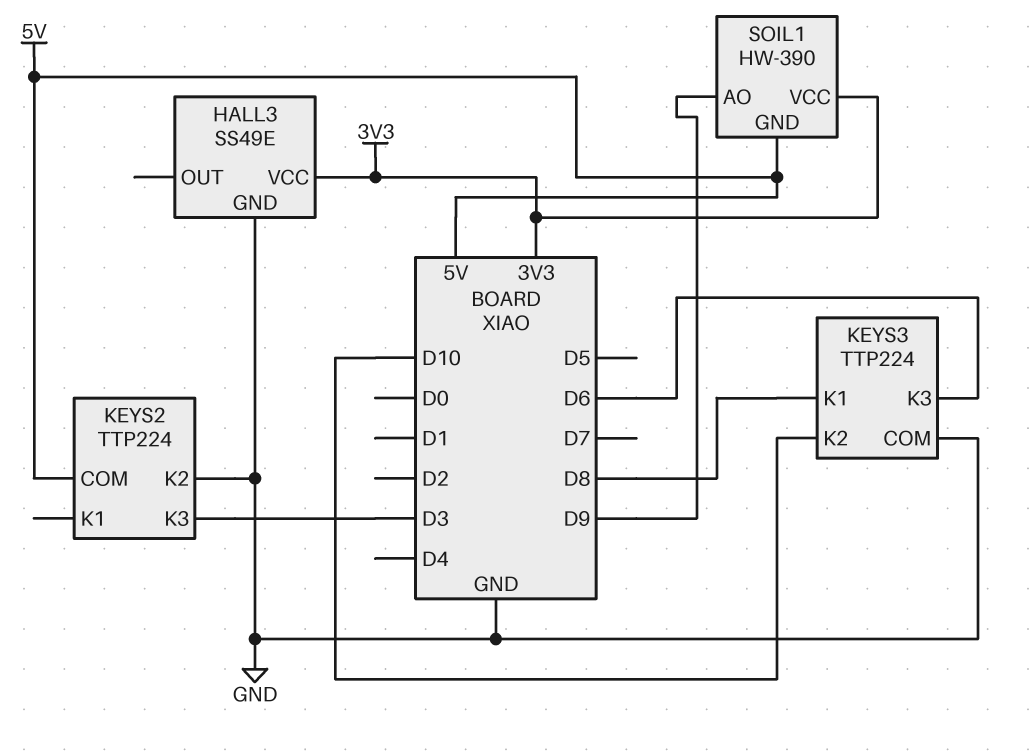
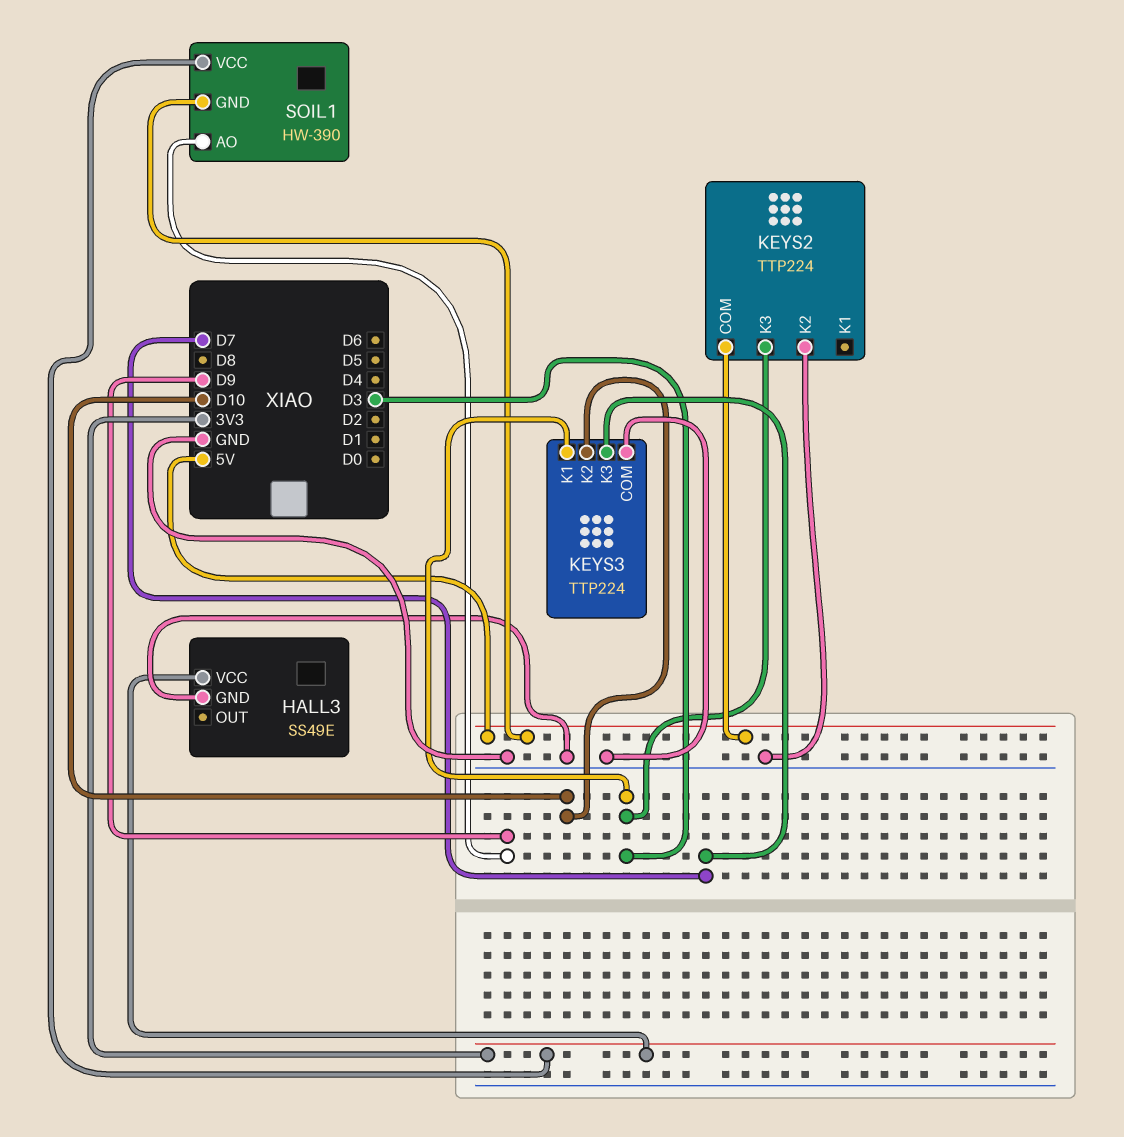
KEYS3 pin K1: D8 -> D3
KEYS3 pin K3: D6 -> D7

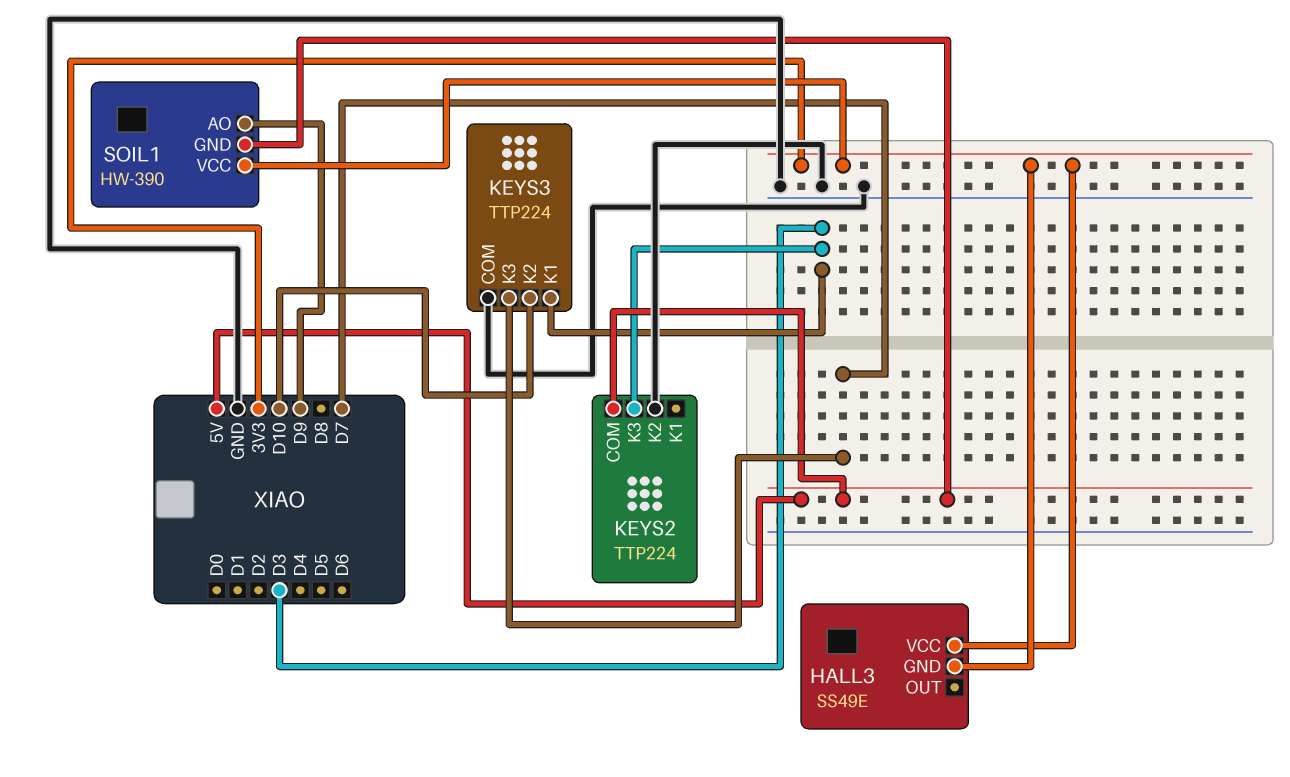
HALL3 pin GND: GND -> 3V3

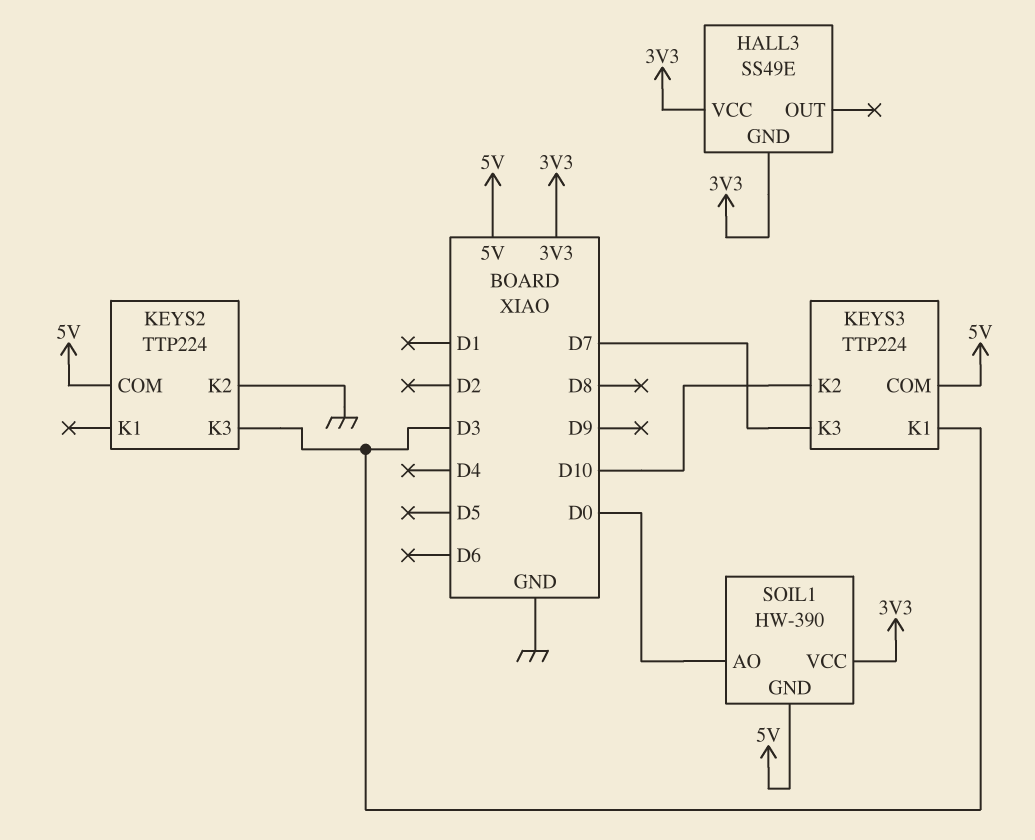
KEYS3 pin COM: GND -> 5V
SOIL1 pin AO: D9 -> D0

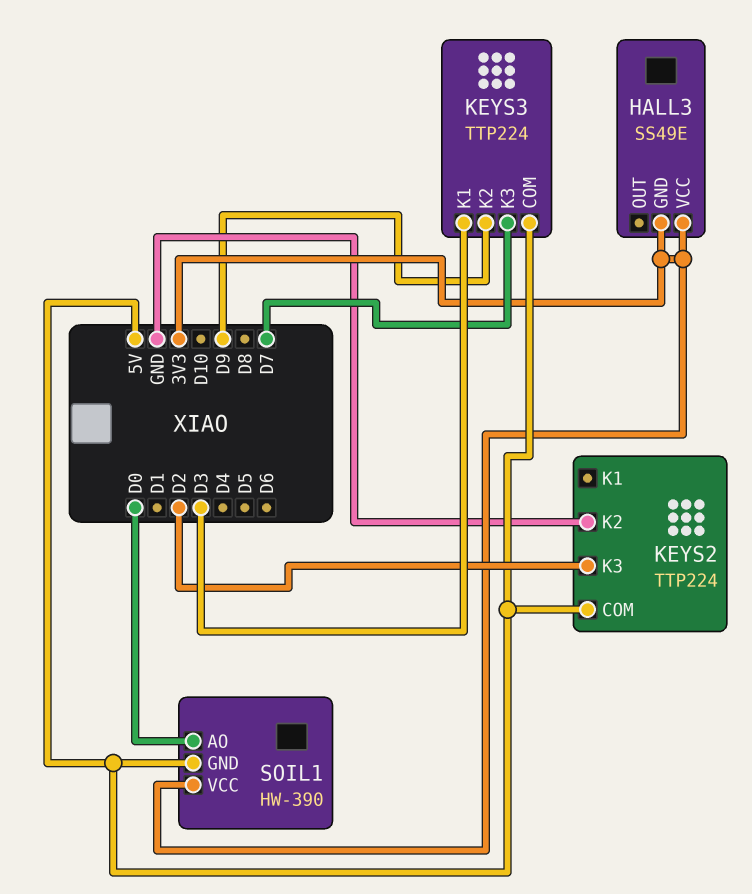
KEYS2 pin K3: D3 -> D2
KEYS3 pin K2: D10 -> D9

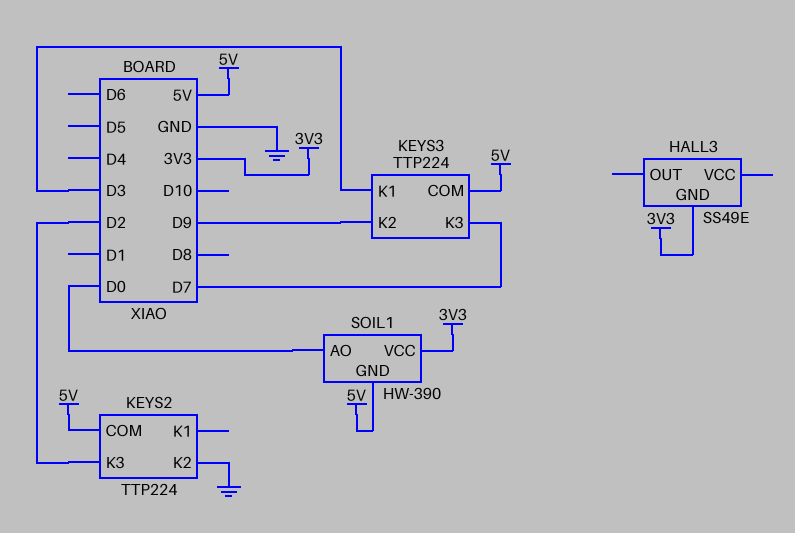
HALL3 pin VCC: 3V3 -> none

